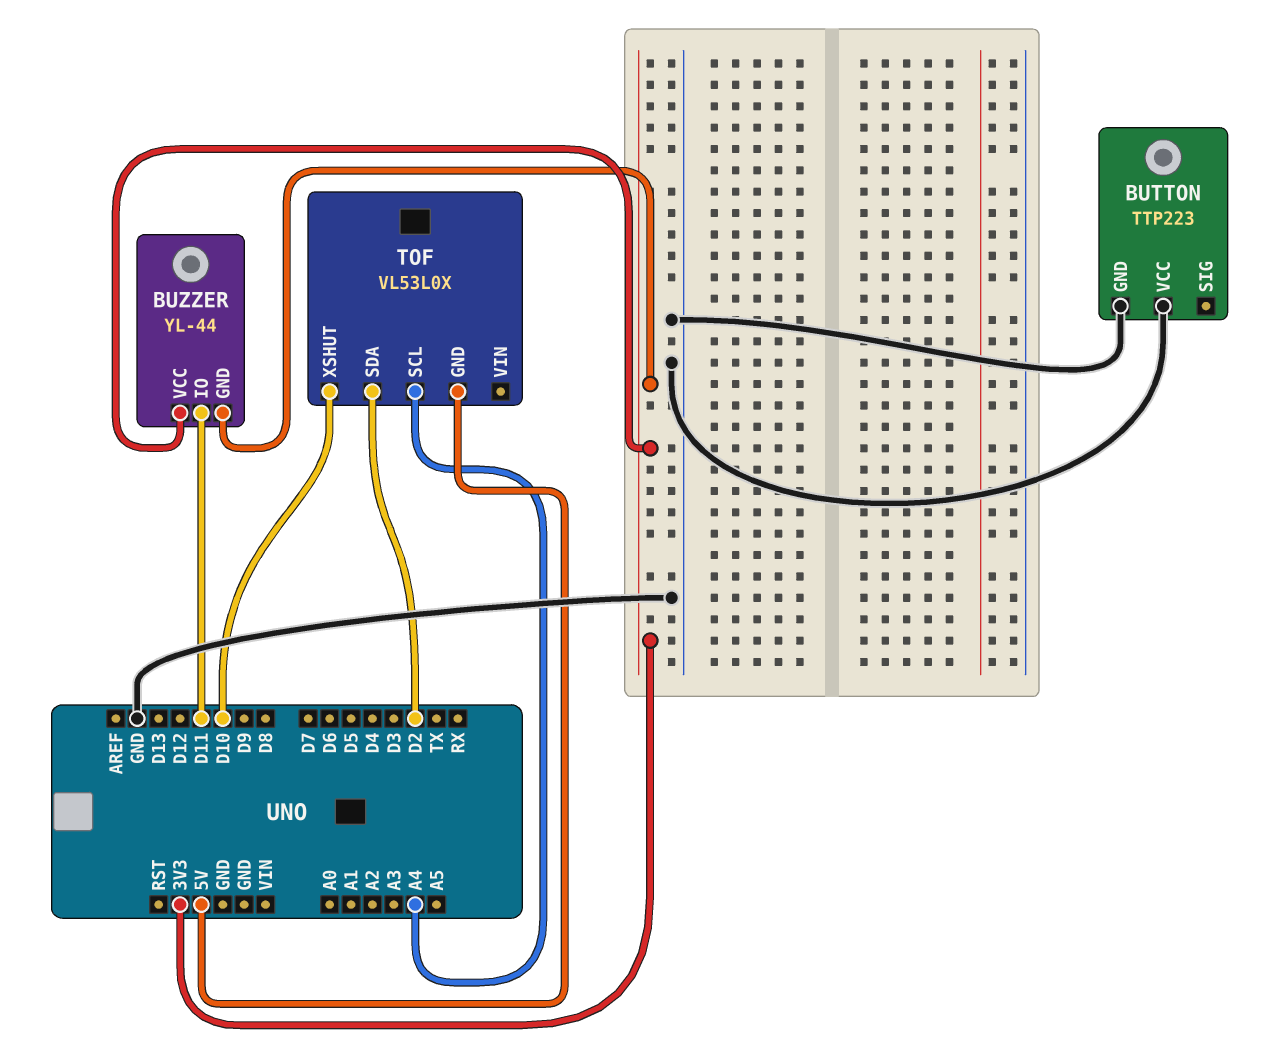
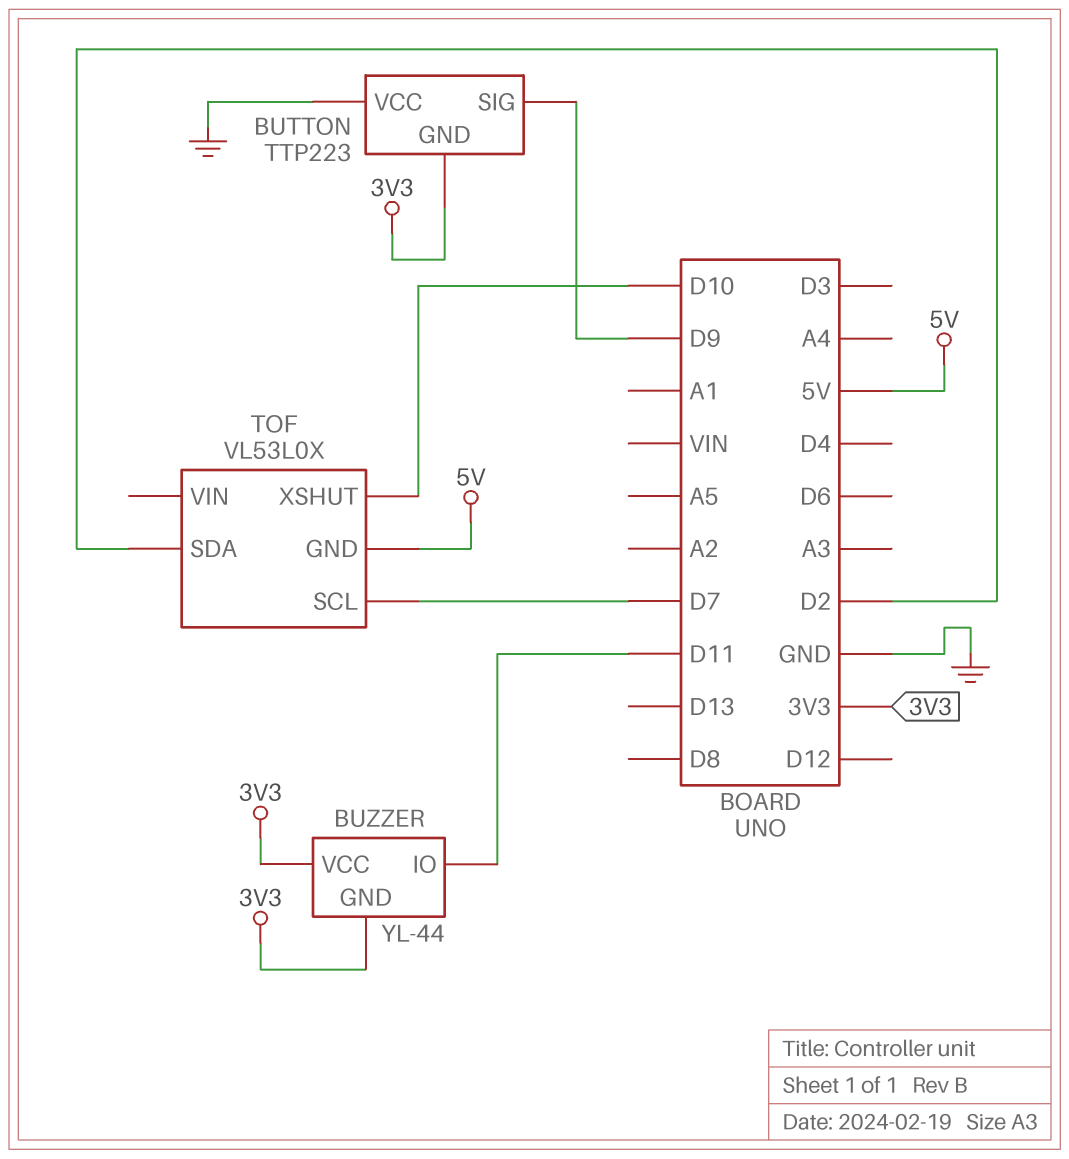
BUTTON pin GND: GND -> 3V3
BUTTON pin SIG: none -> D9
TOF pin SCL: A4 -> D7

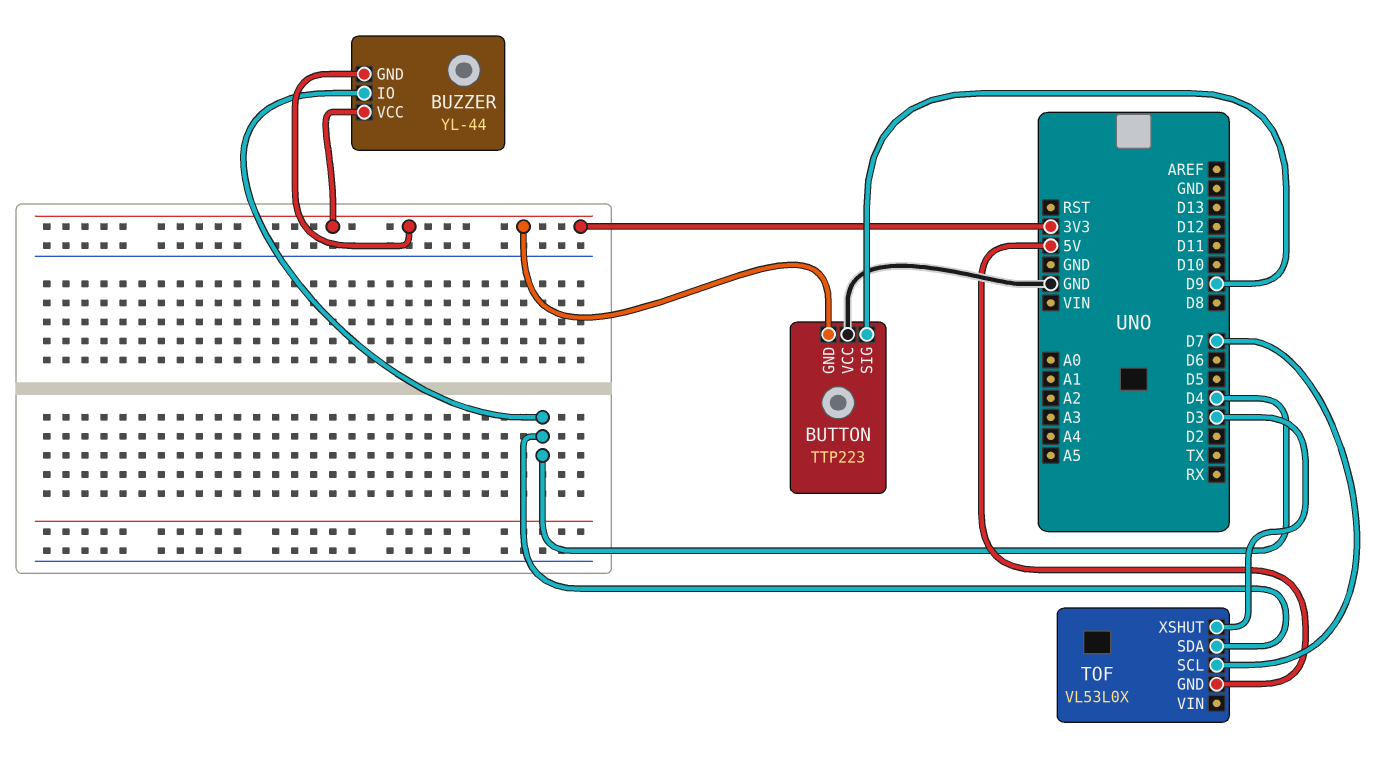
BUZZER pin IO: D11 -> D4
TOF pin SDA: D2 -> D4
TOF pin XSHUT: D10 -> D3

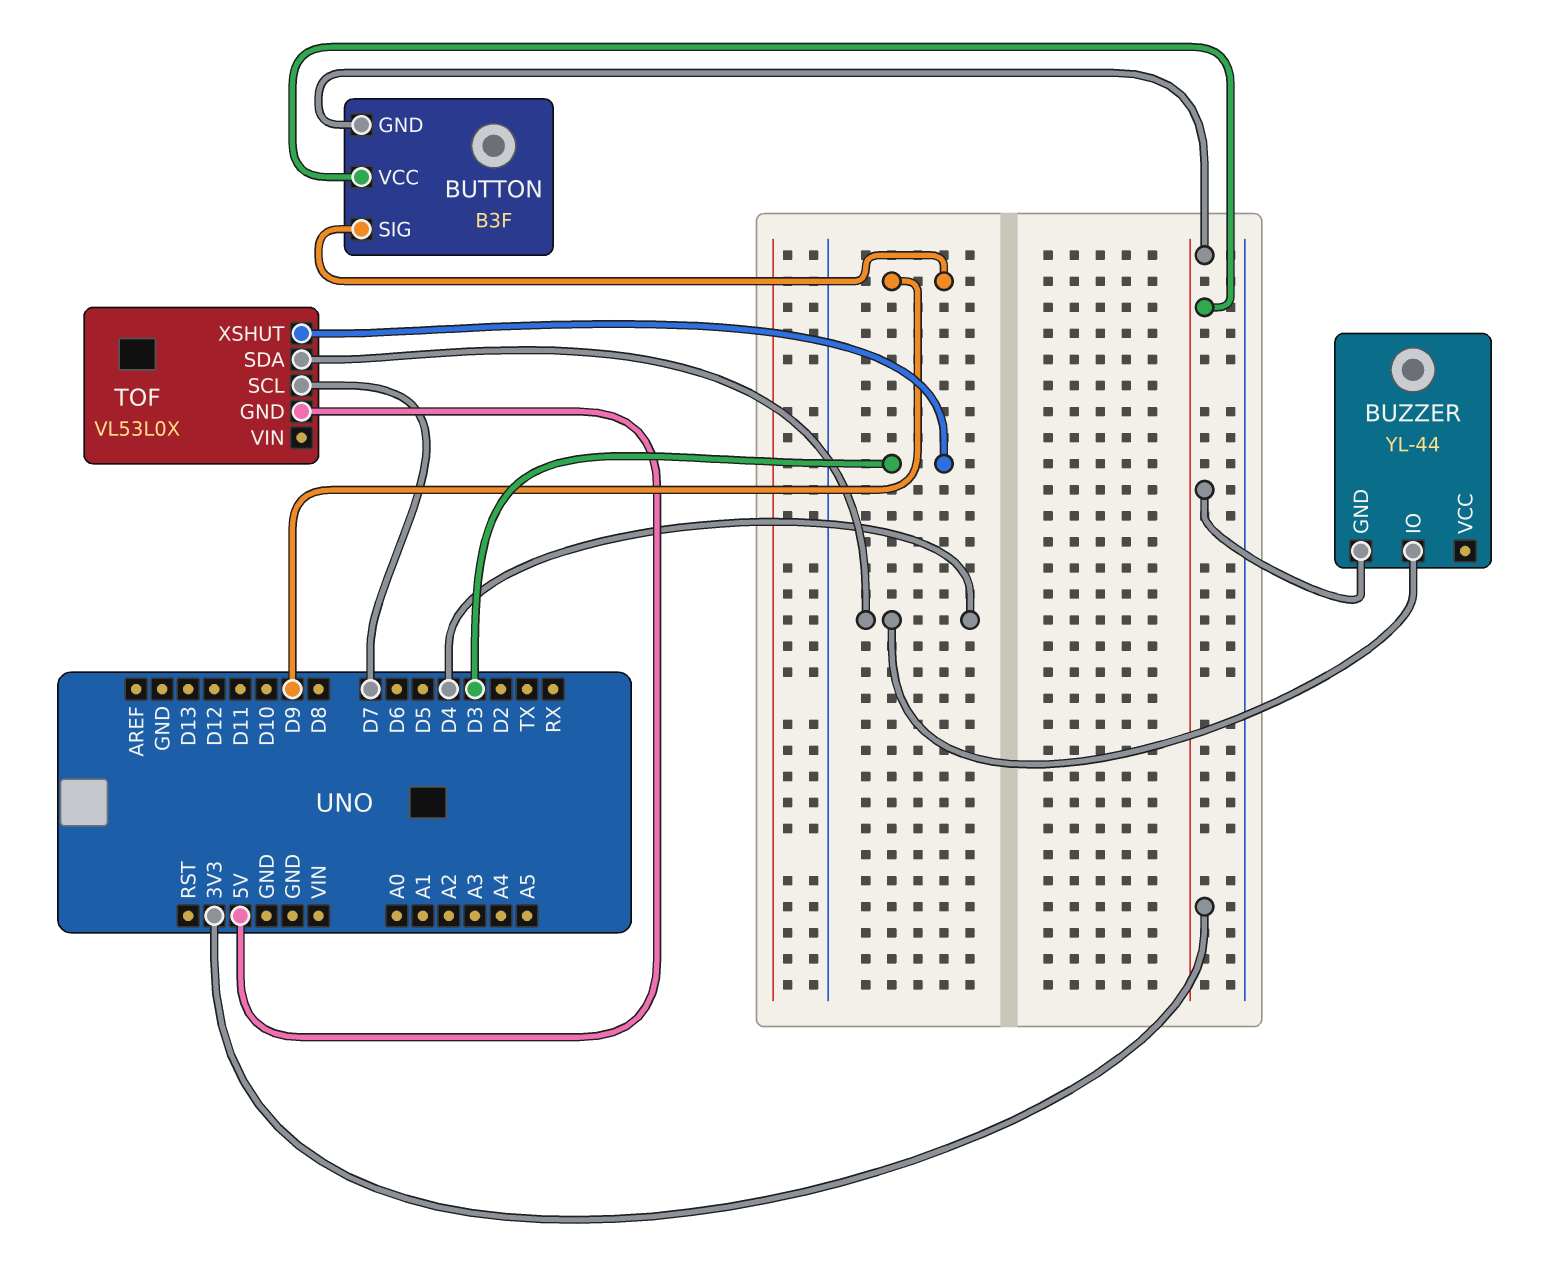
BUTTON: TTP223 -> B3F
BUTTON pin VCC: GND -> 3V3
BUZZER pin VCC: 3V3 -> none

